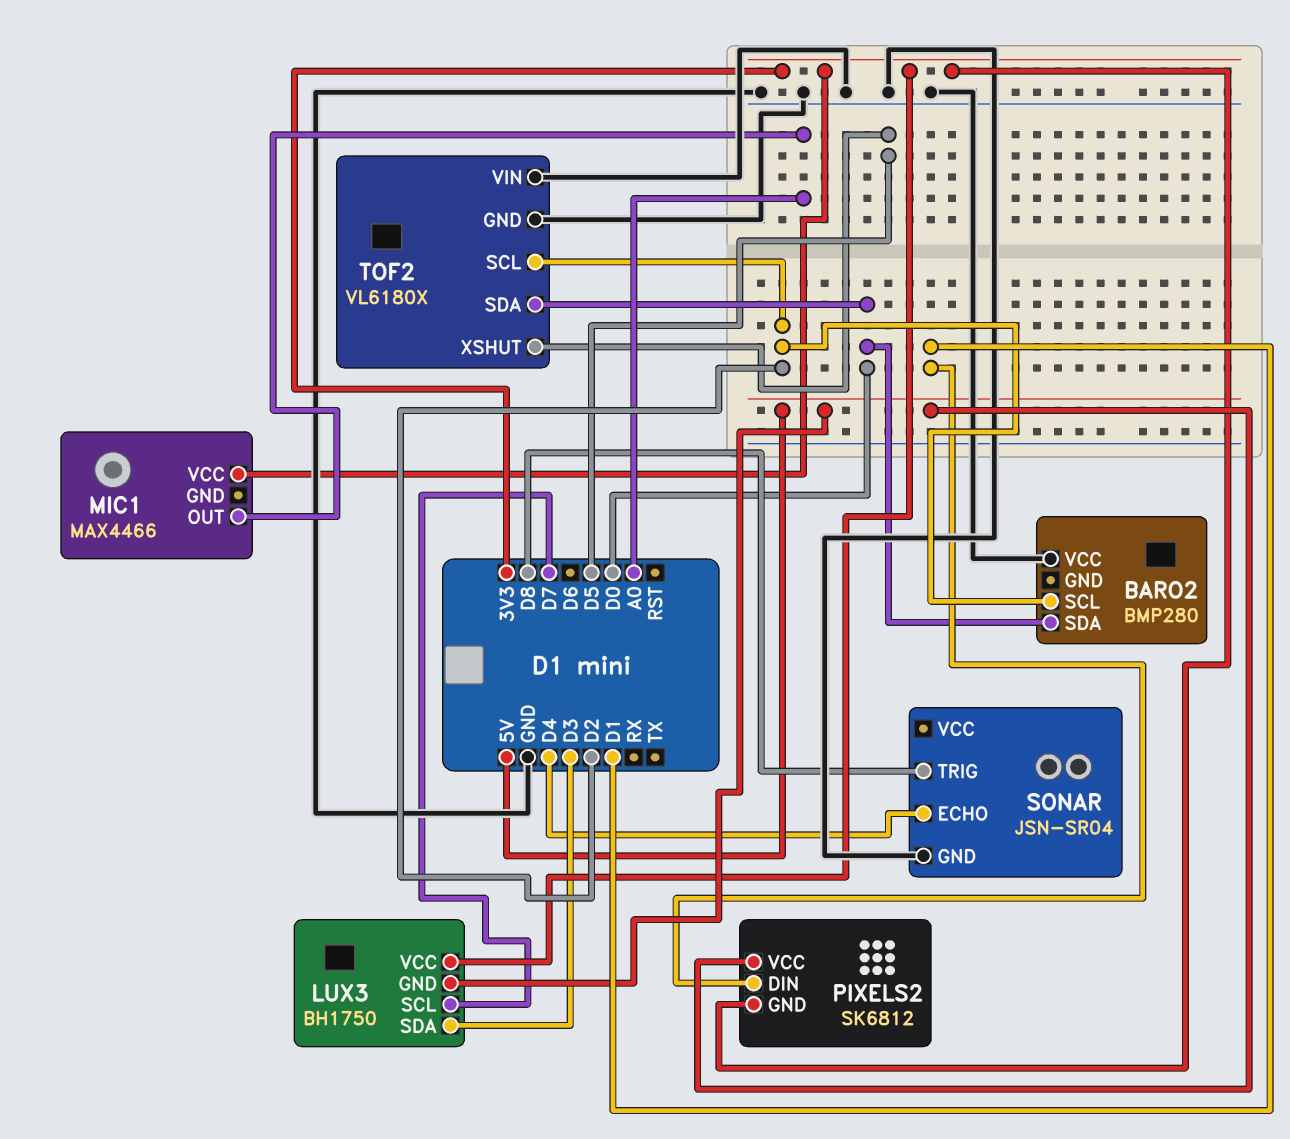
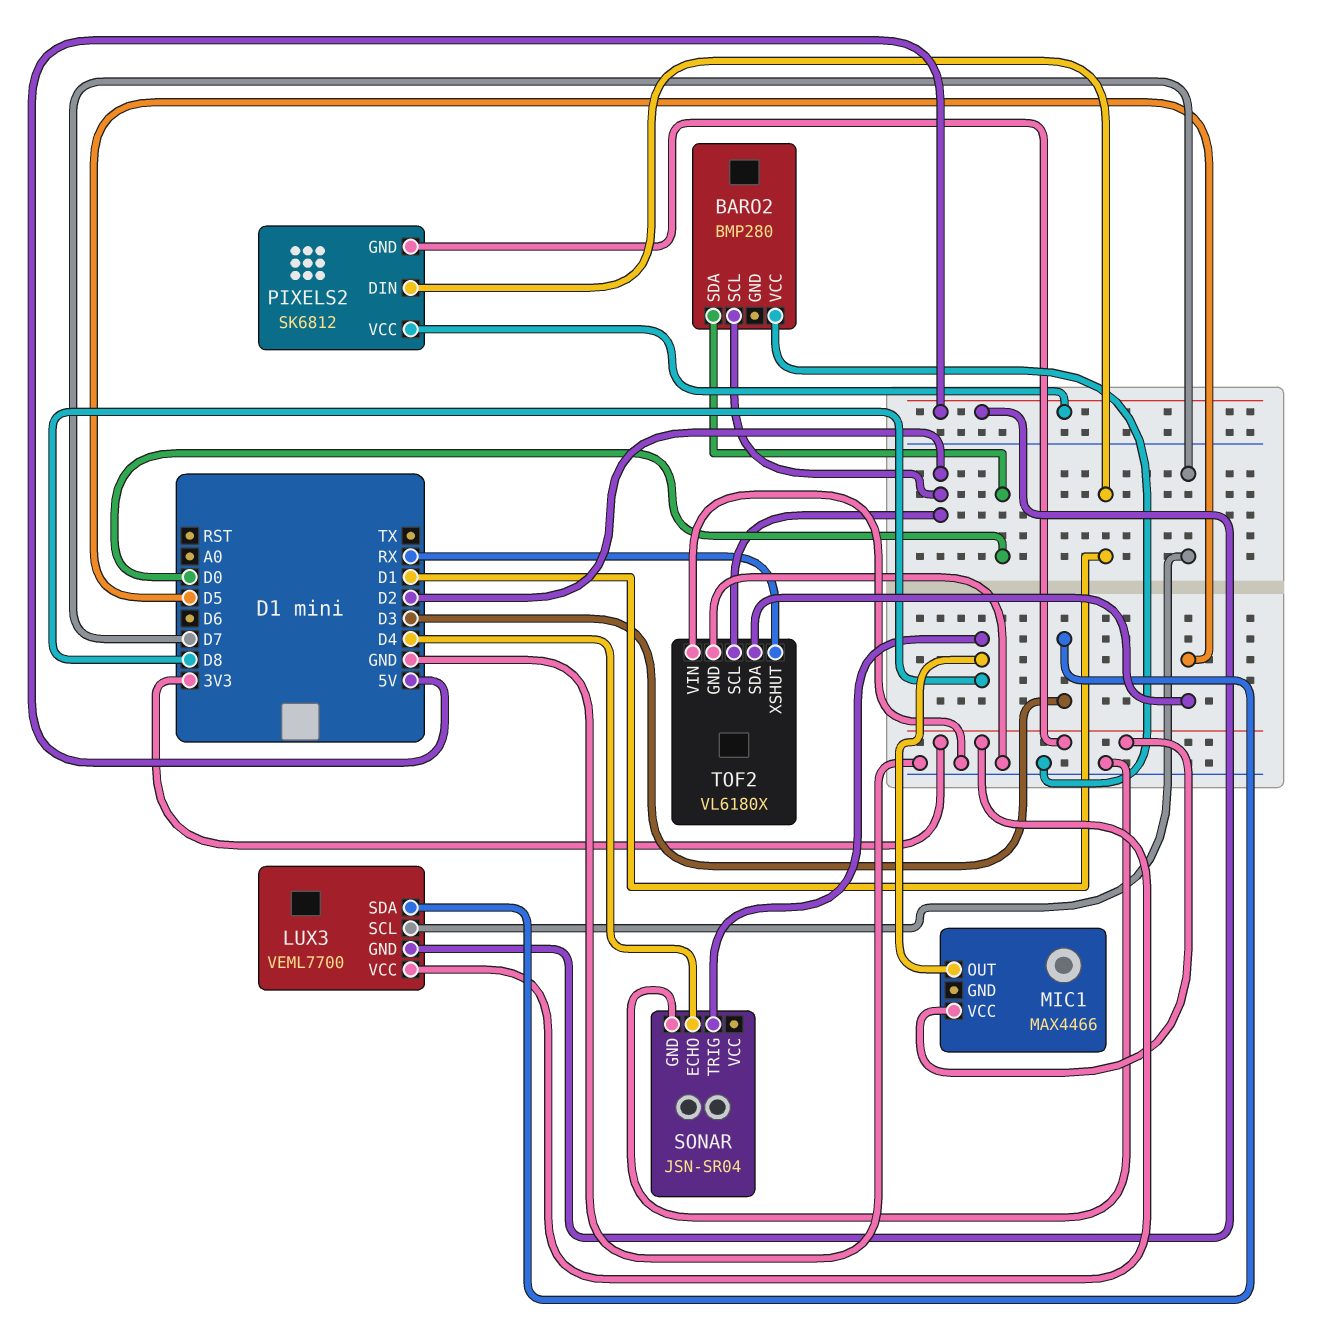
LUX3: BH1750 -> VEML7700
MIC1 pin OUT: A0 -> D8
TOF2 pin SDA: D0 -> D5
TOF2 pin XSHUT: D5 -> RX

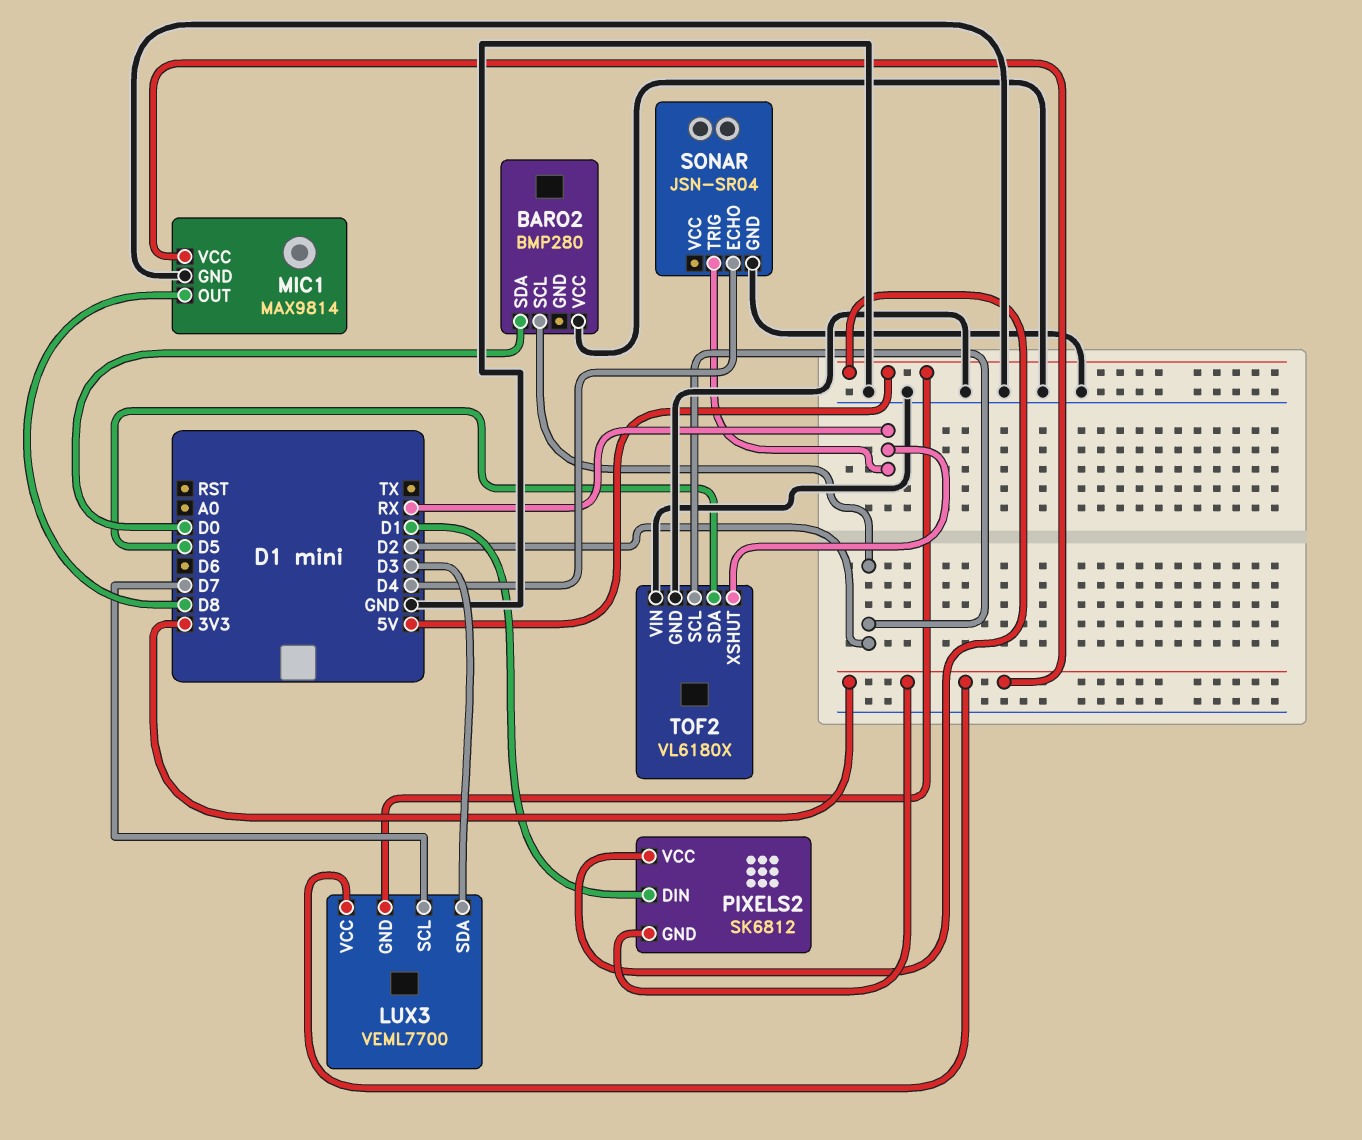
MIC1: MAX4466 -> MAX9814
MIC1 pin GND: none -> GND
SONAR pin TRIG: D8 -> RX

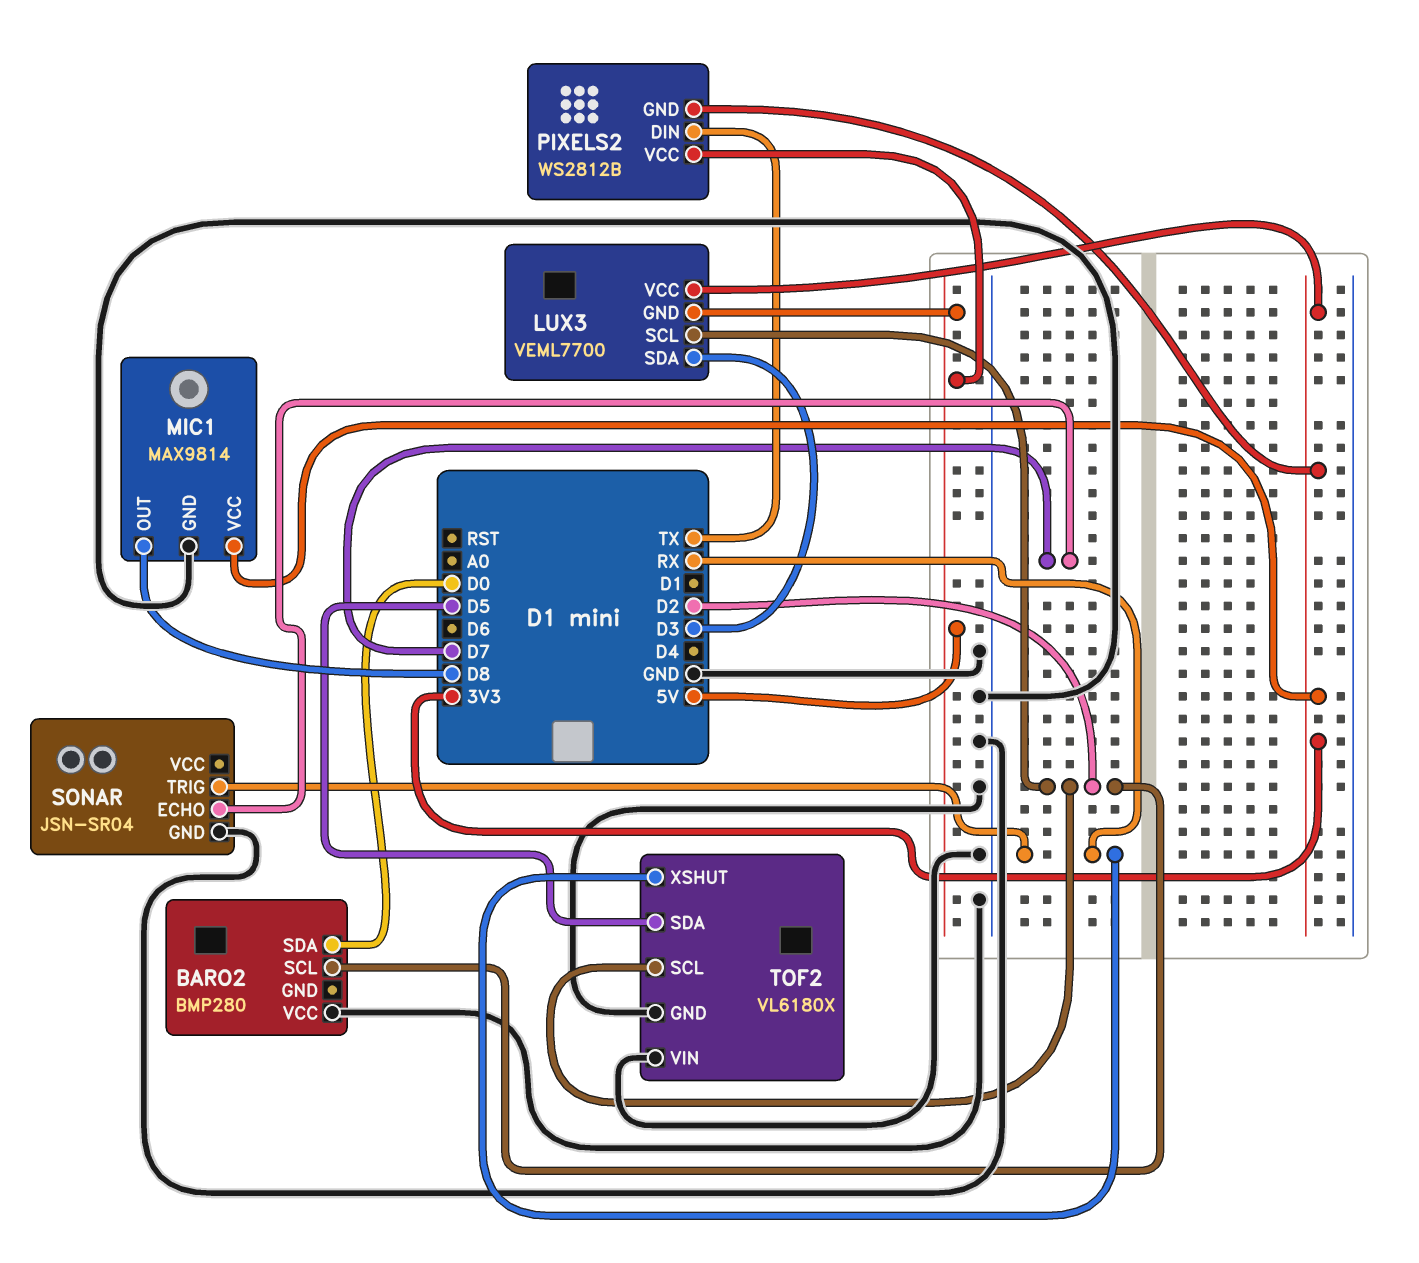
LUX3 pin SCL: D7 -> D2
PIXELS2: SK6812 -> WS2812B
PIXELS2 pin DIN: D1 -> TX
SONAR pin ECHO: D4 -> D7

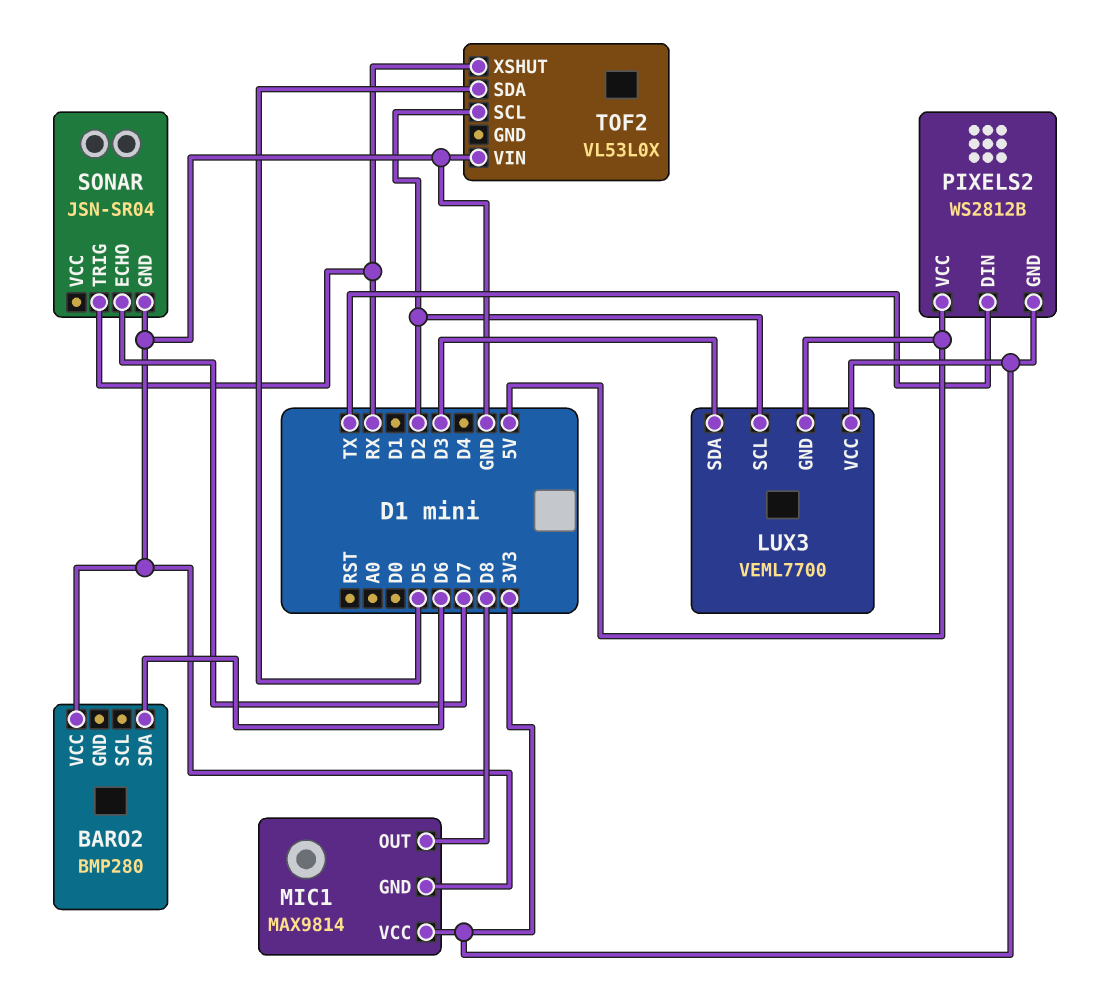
BARO2 pin SCL: D2 -> none
BARO2 pin SDA: D0 -> D6
TOF2: VL6180X -> VL53L0X
TOF2 pin GND: GND -> none

